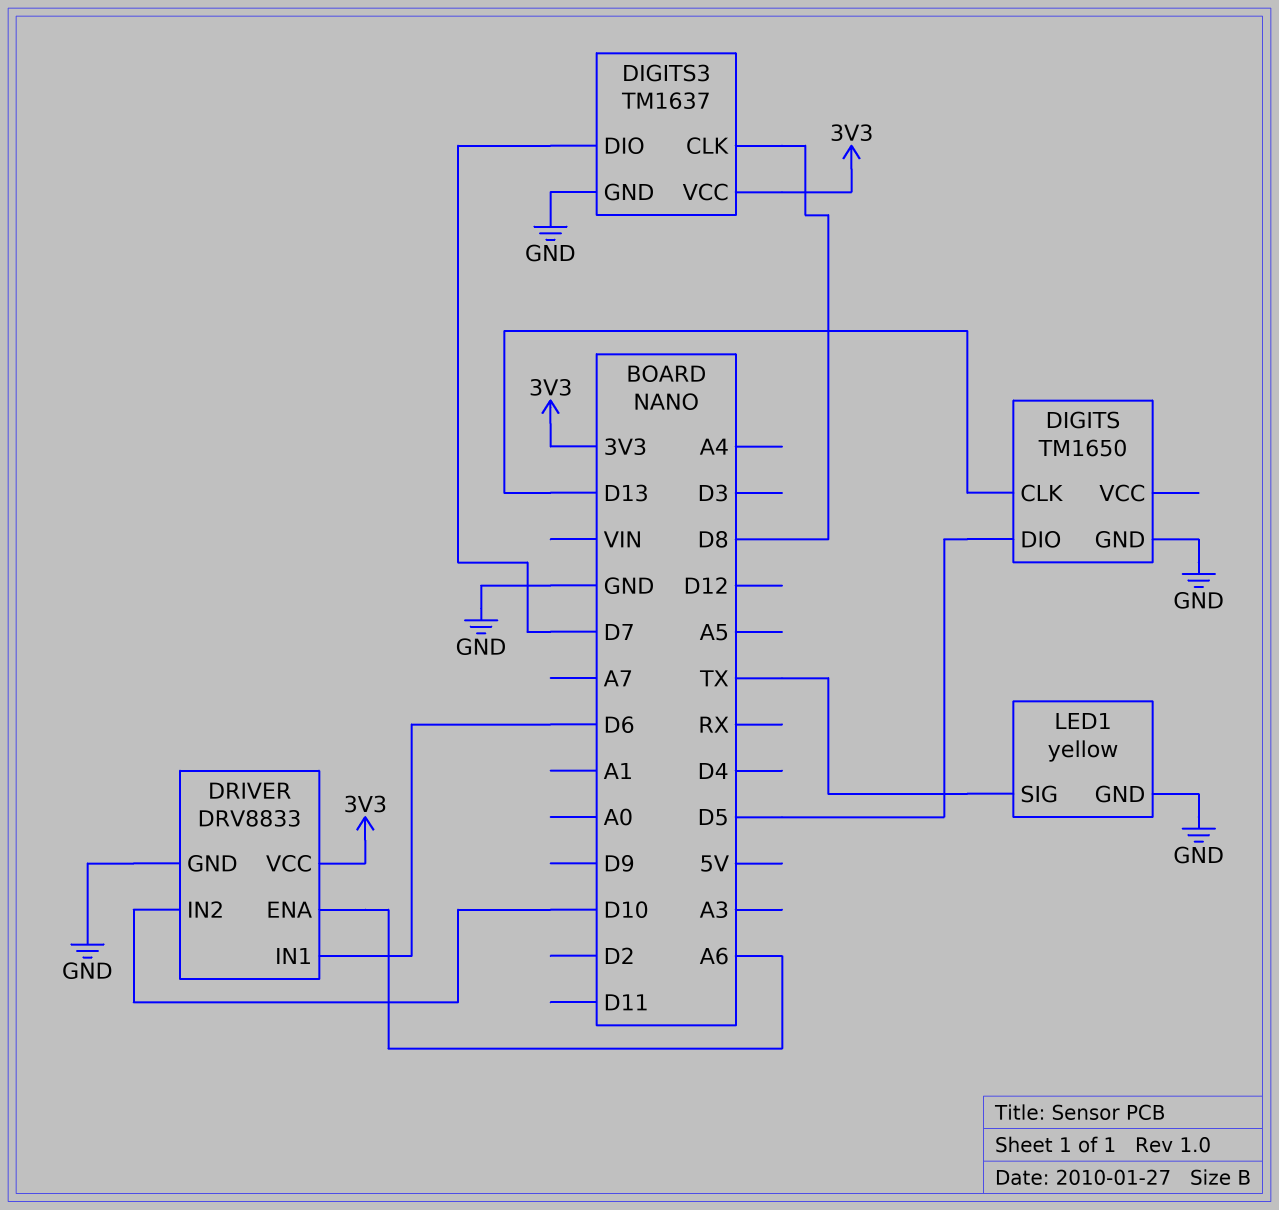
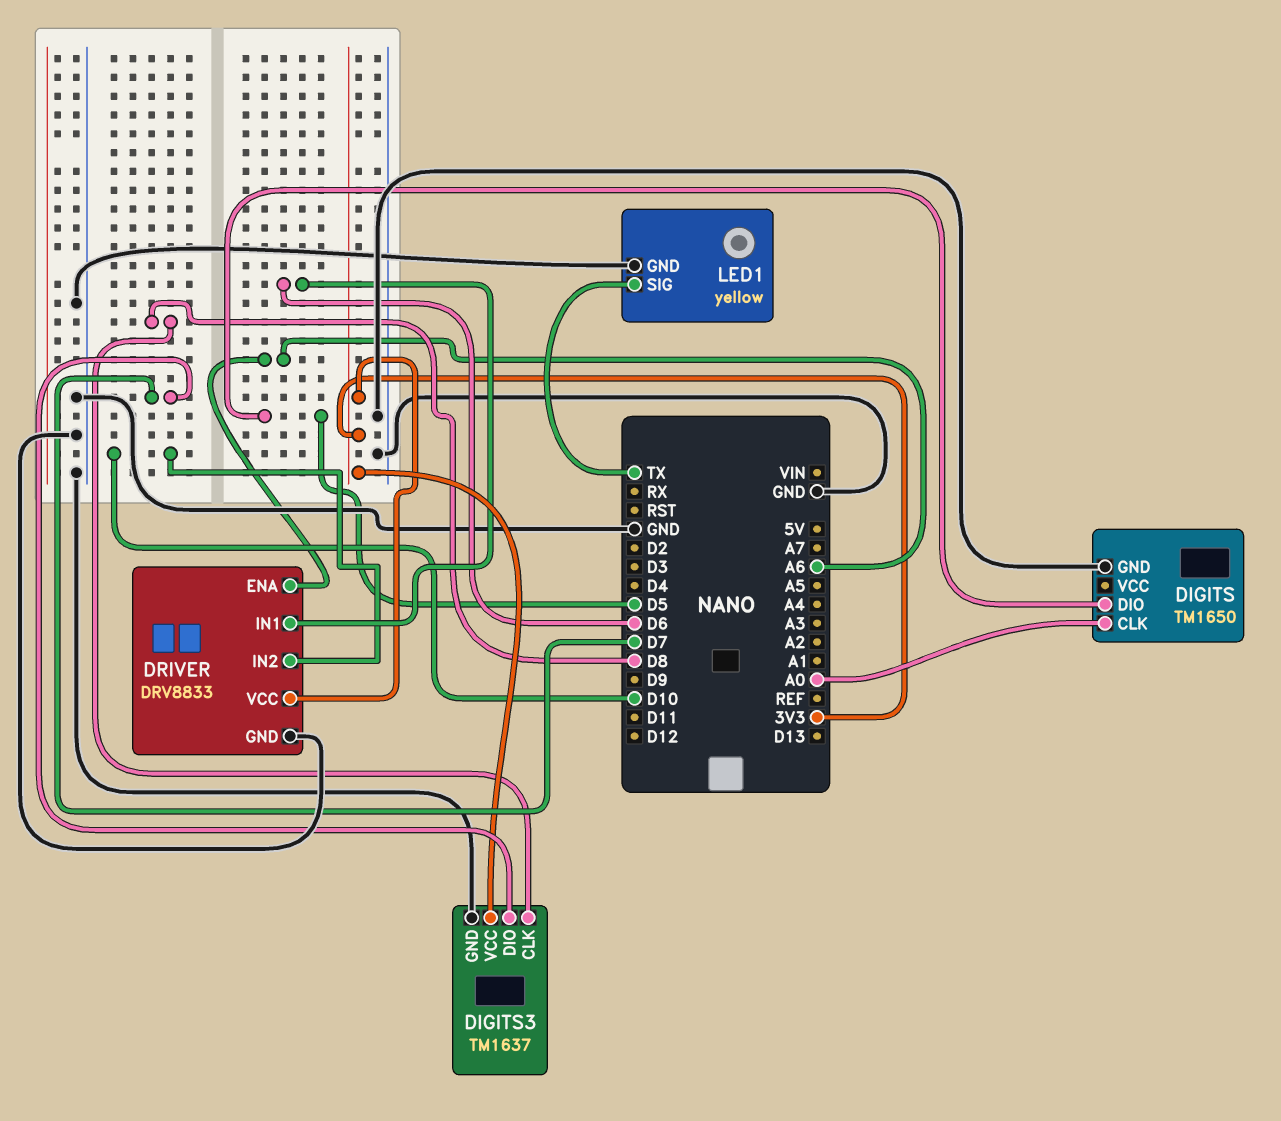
DIGITS pin CLK: D13 -> A0

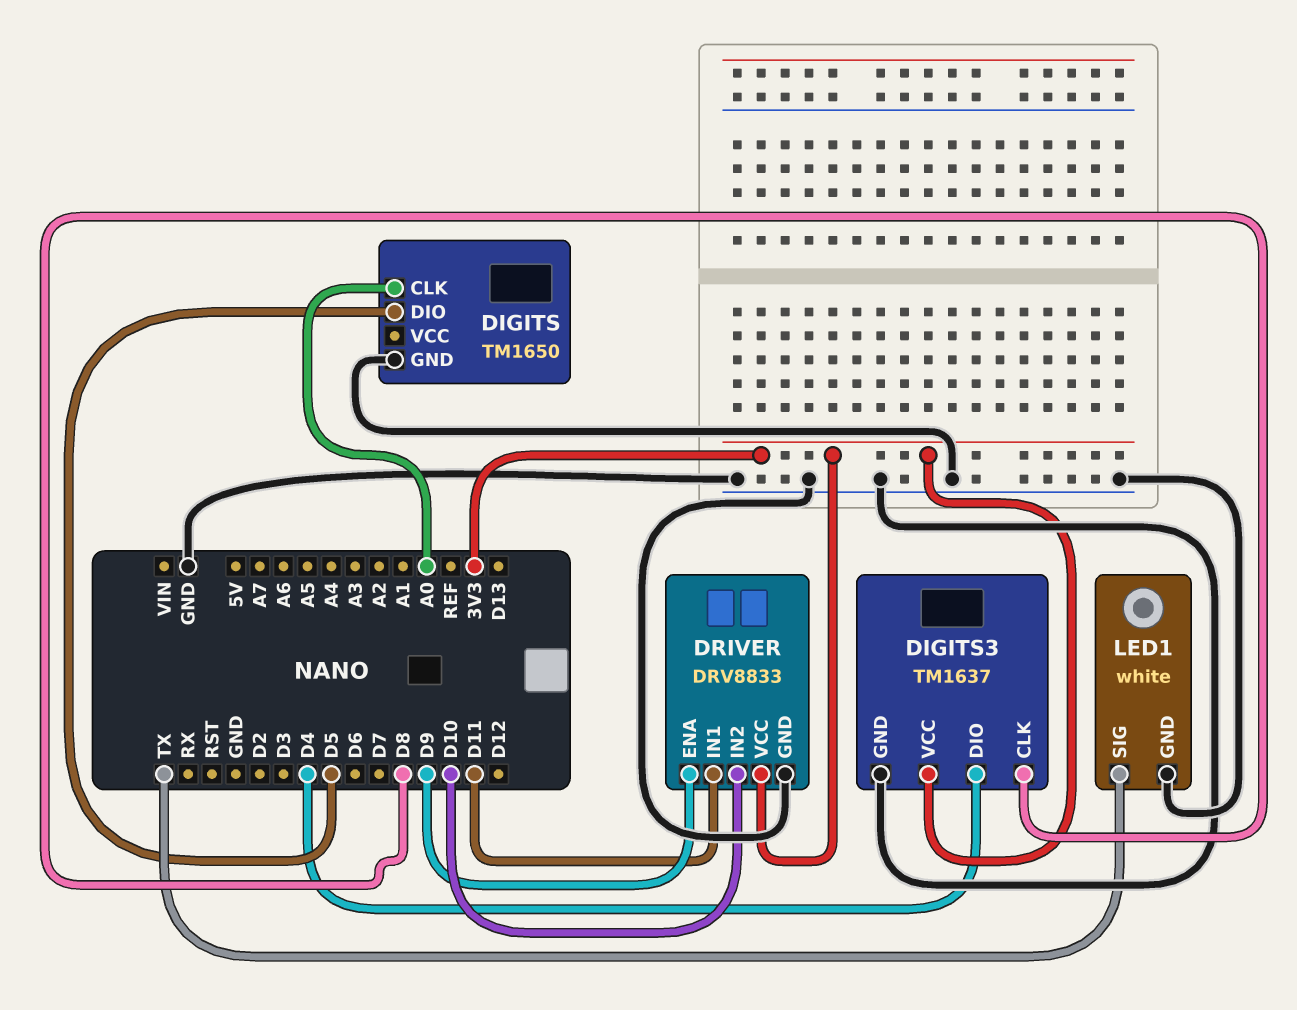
DIGITS3 pin DIO: D7 -> D4
DRIVER pin ENA: A6 -> D9
DRIVER pin IN1: D6 -> D11
LED1: yellow -> white

